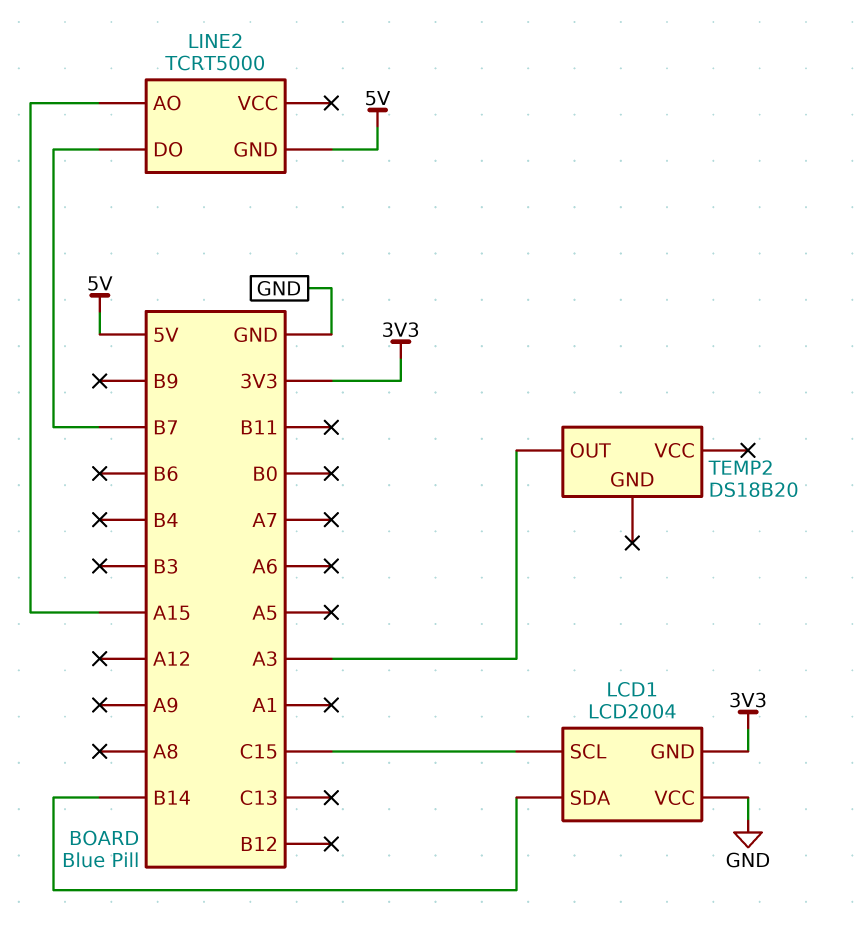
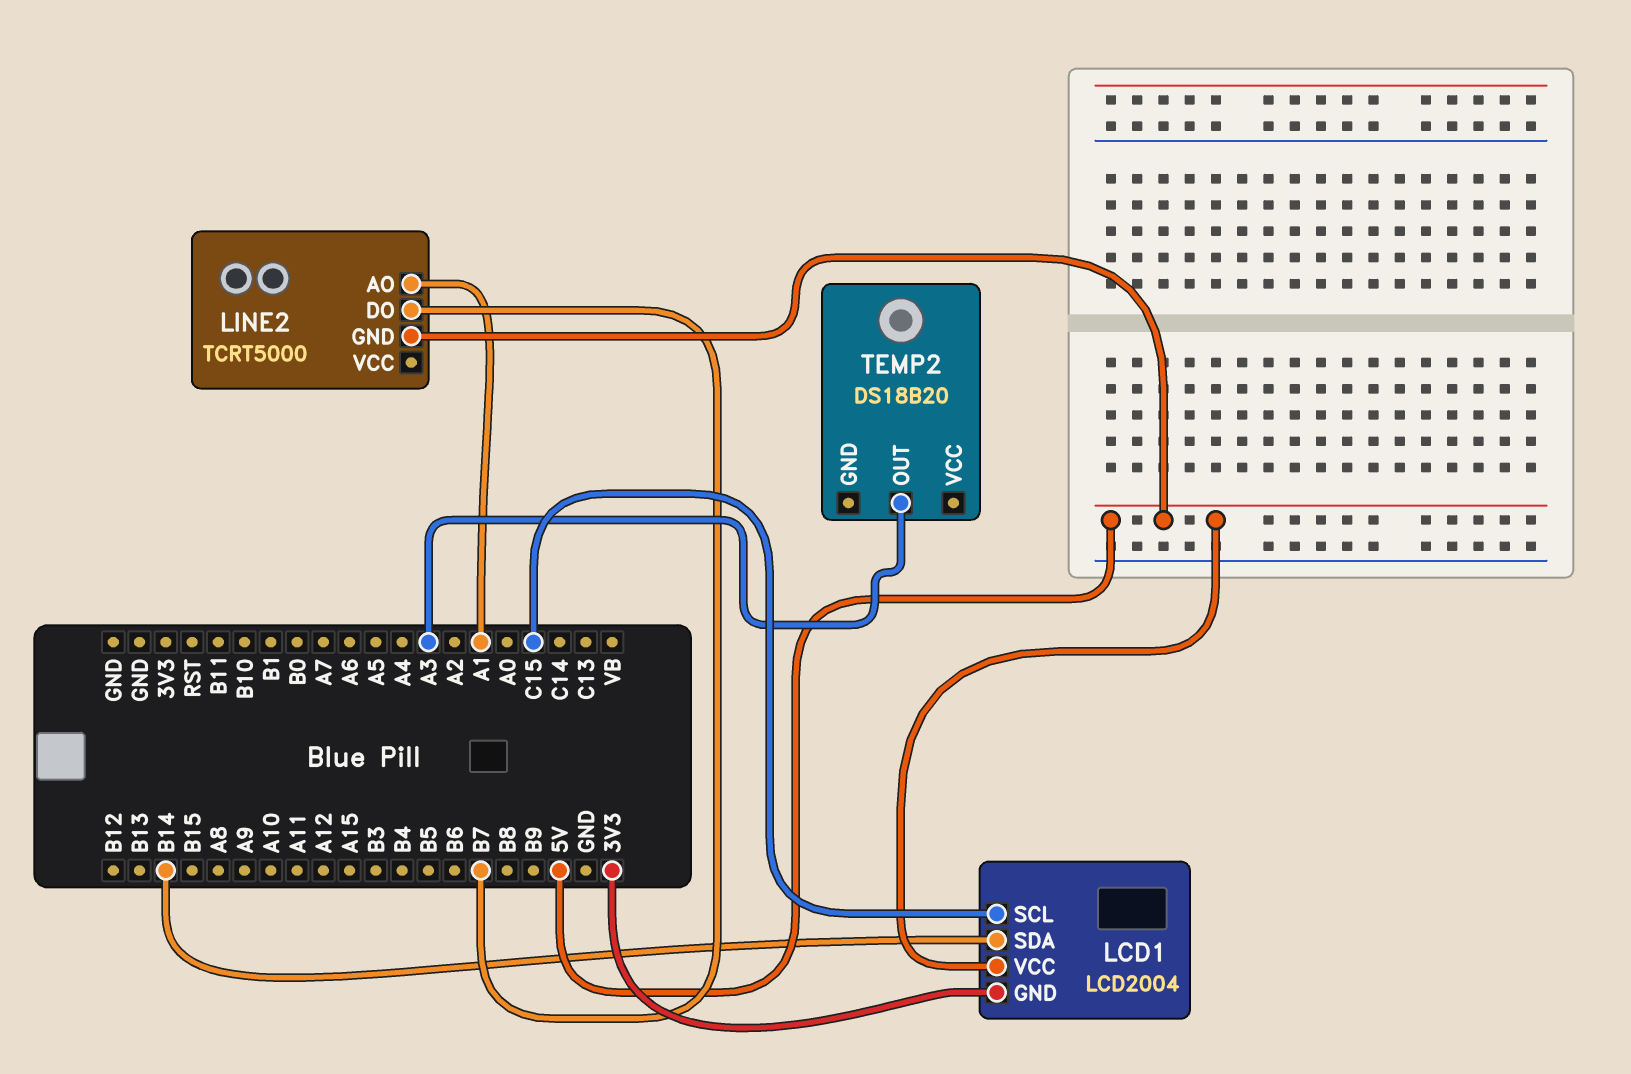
LCD1 pin VCC: GND -> 5V
LINE2 pin AO: A15 -> A1

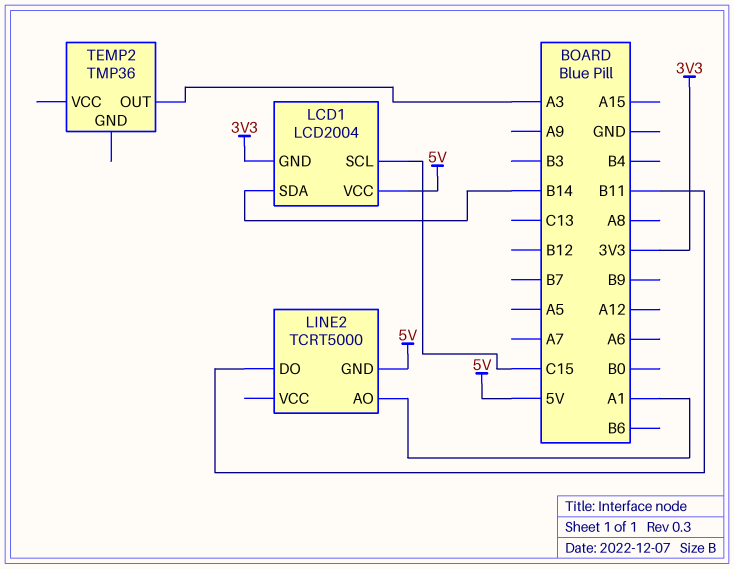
LINE2 pin DO: B7 -> B11
TEMP2: DS18B20 -> TMP36

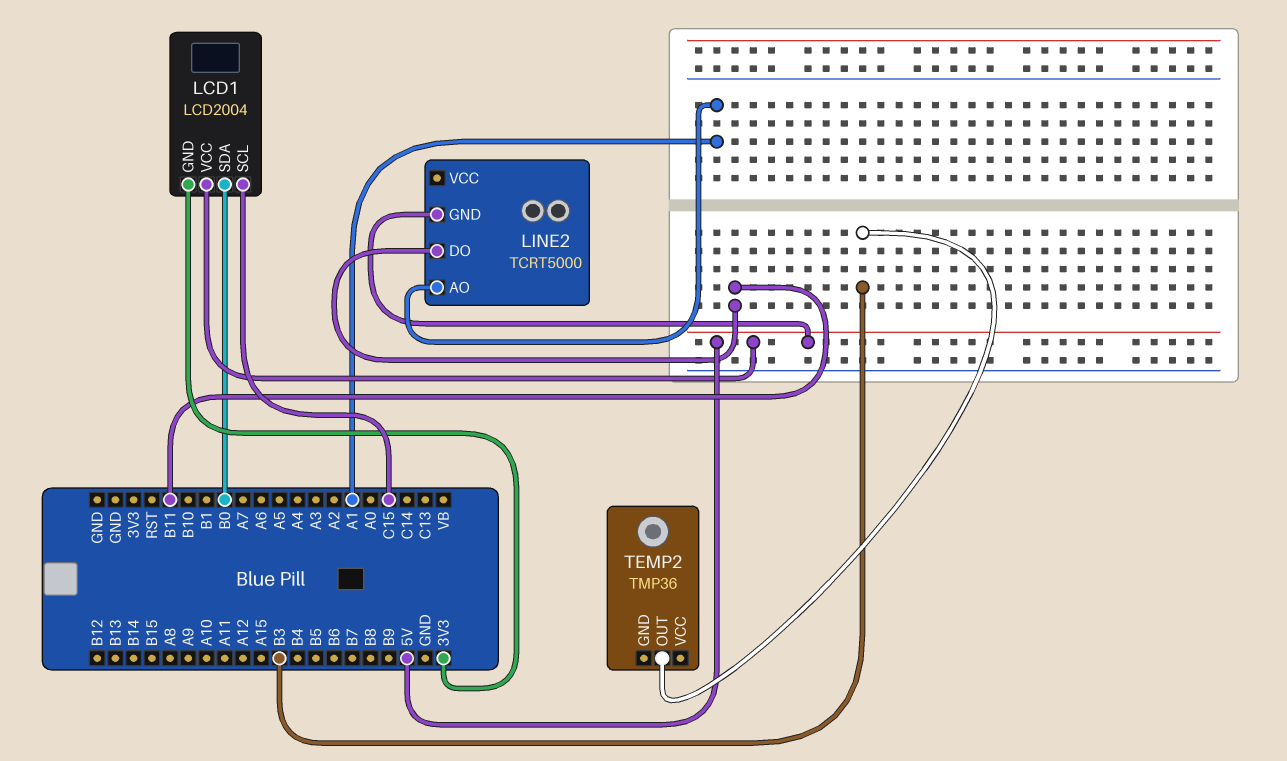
LCD1 pin SDA: B14 -> B0
TEMP2 pin OUT: A3 -> B3

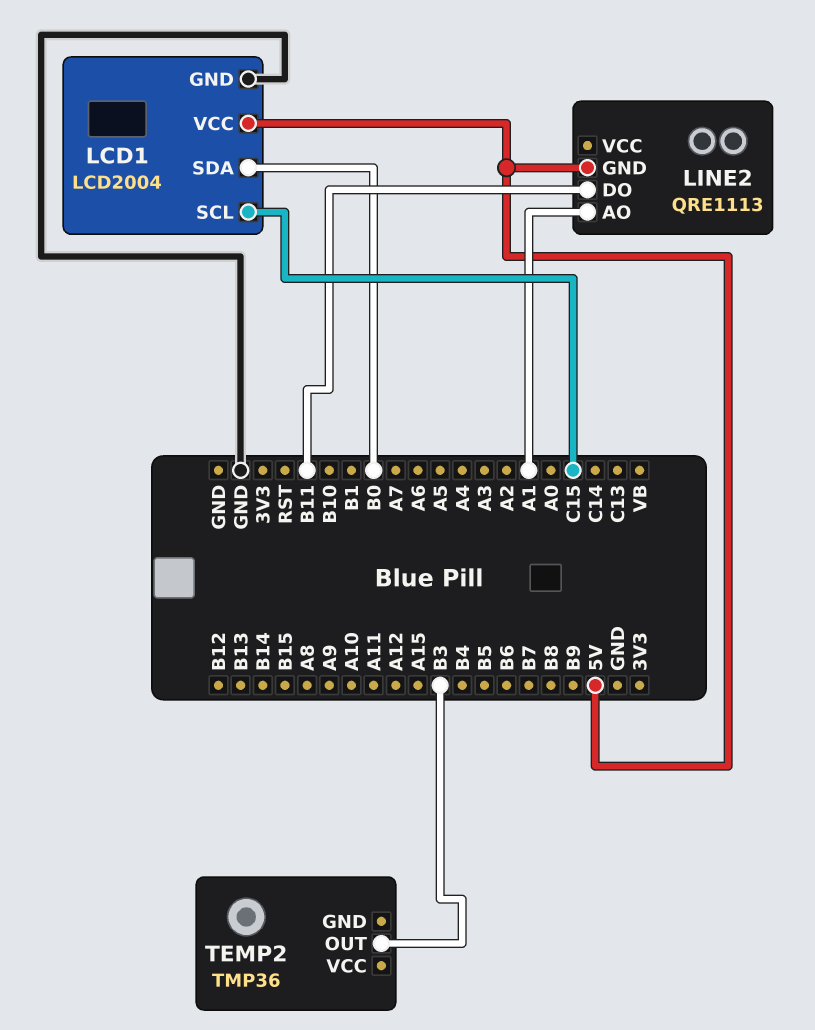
LCD1 pin GND: 3V3 -> GND
LINE2: TCRT5000 -> QRE1113

